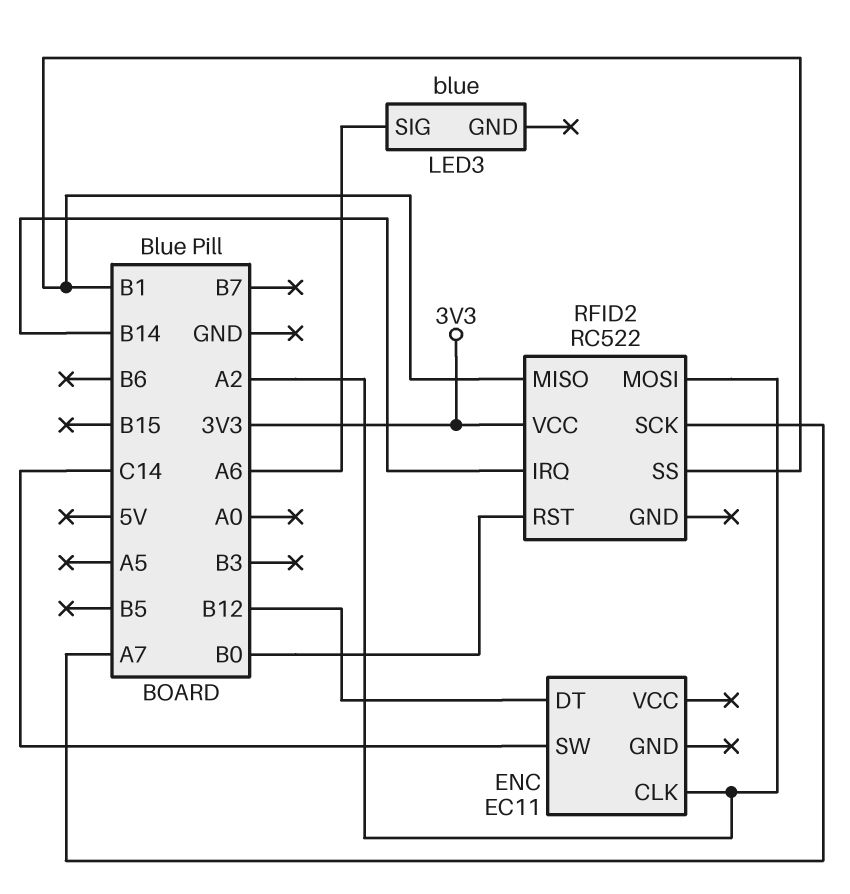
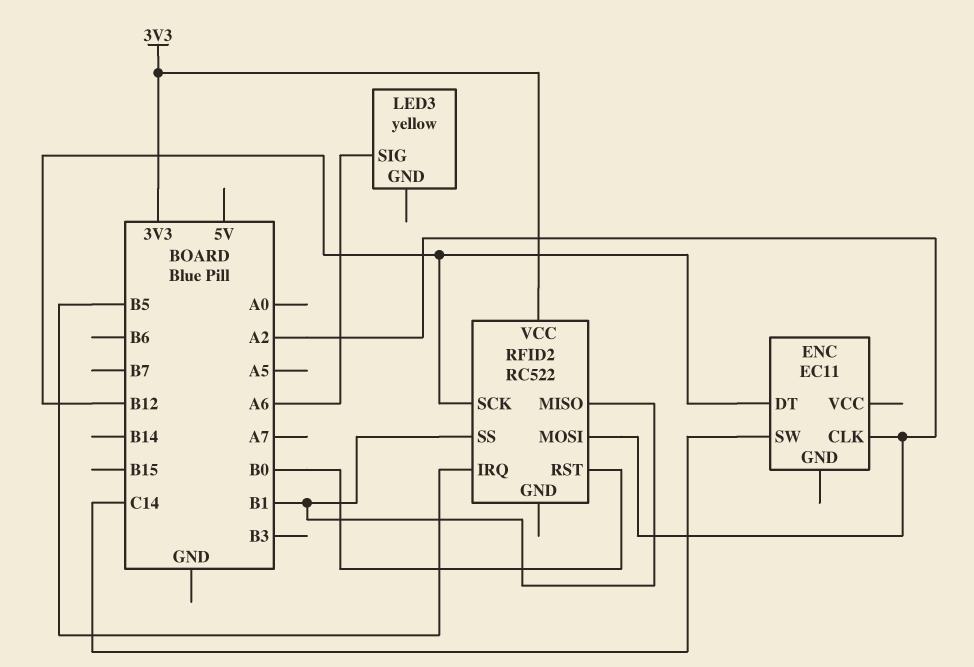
LED3: blue -> yellow
RFID2 pin IRQ: B14 -> B5
RFID2 pin SCK: A7 -> B12

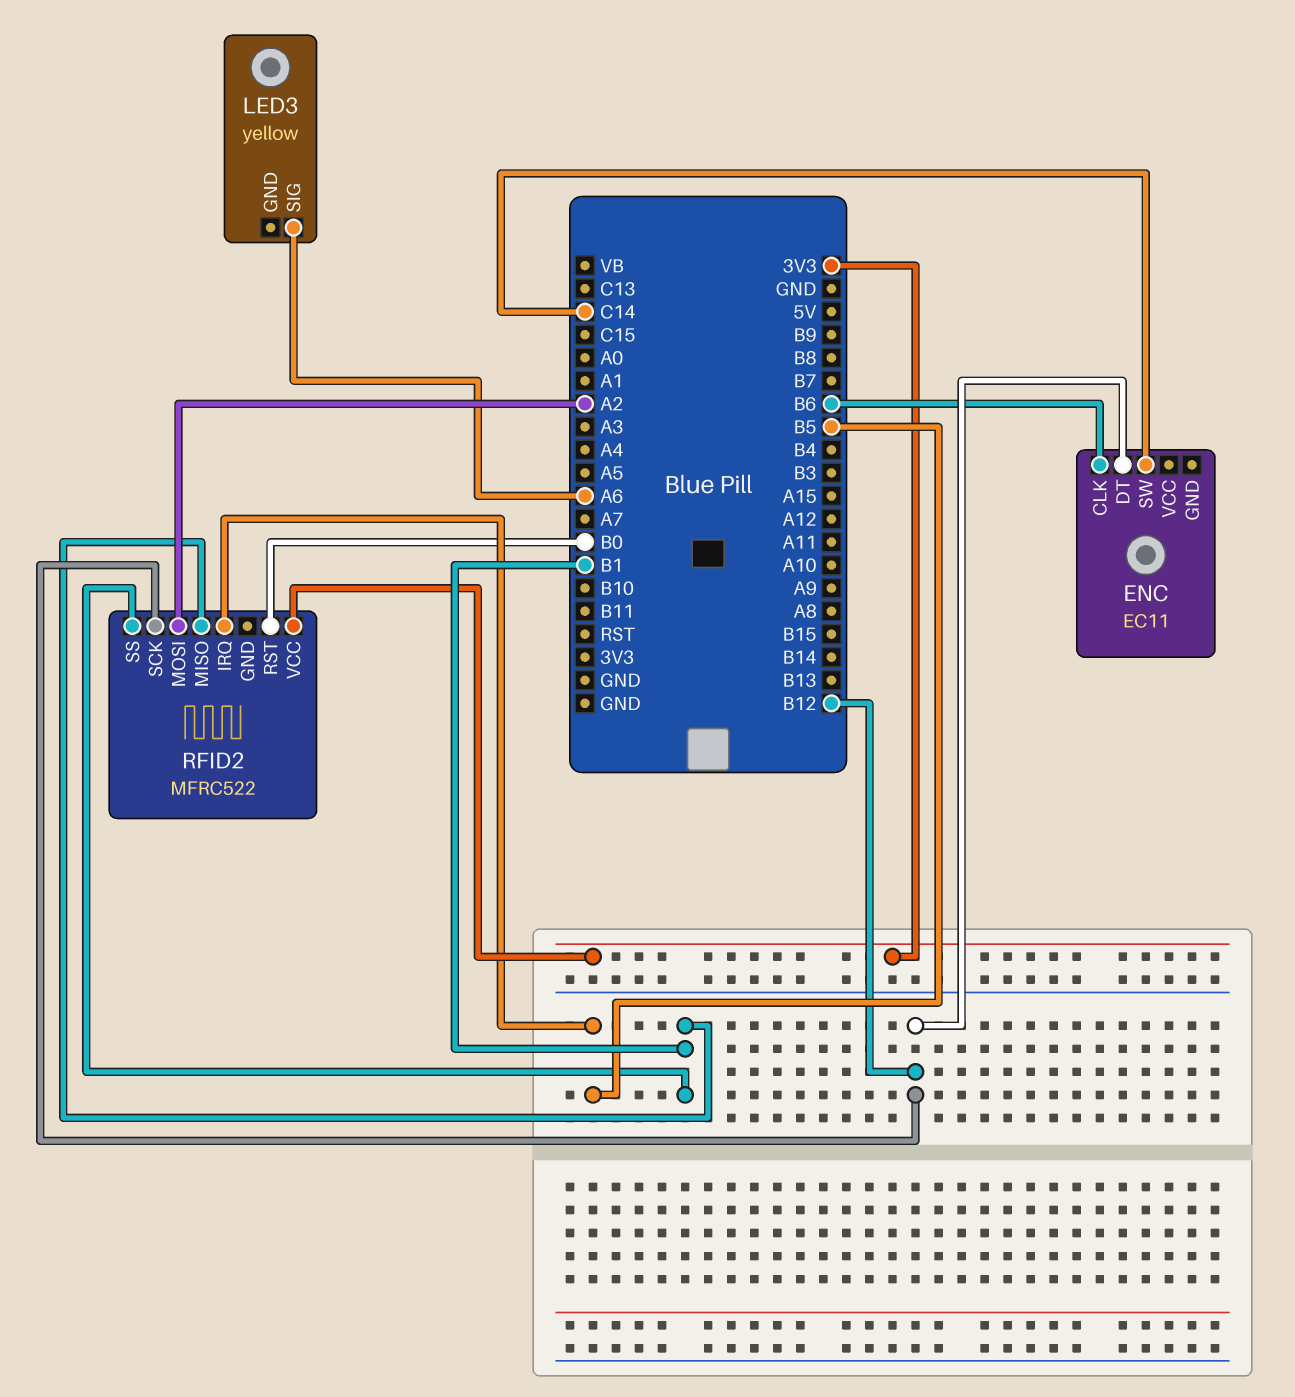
ENC pin CLK: A2 -> B6
RFID2: RC522 -> MFRC522

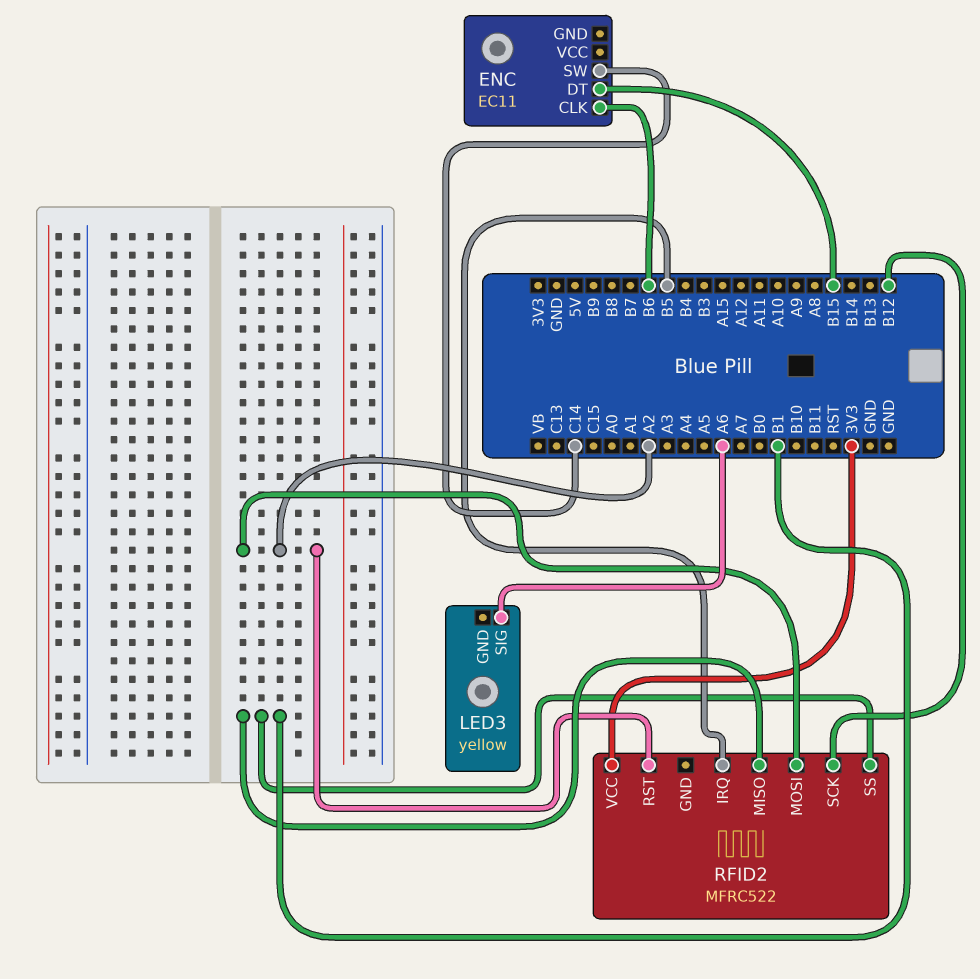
ENC pin DT: B12 -> B15
RFID2 pin RST: B0 -> A2

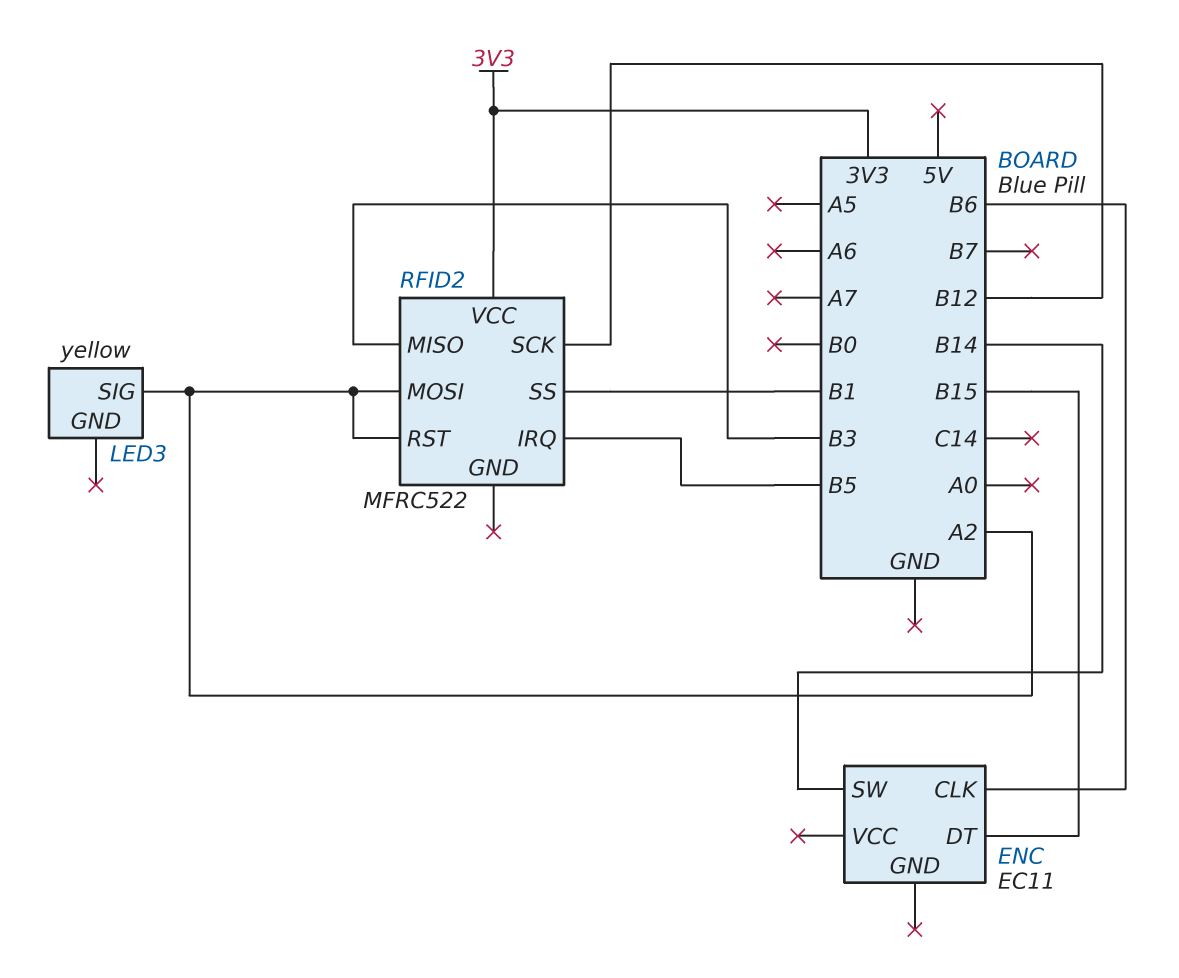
ENC pin SW: C14 -> B14
LED3 pin SIG: A6 -> A2
RFID2 pin MISO: B1 -> B3

